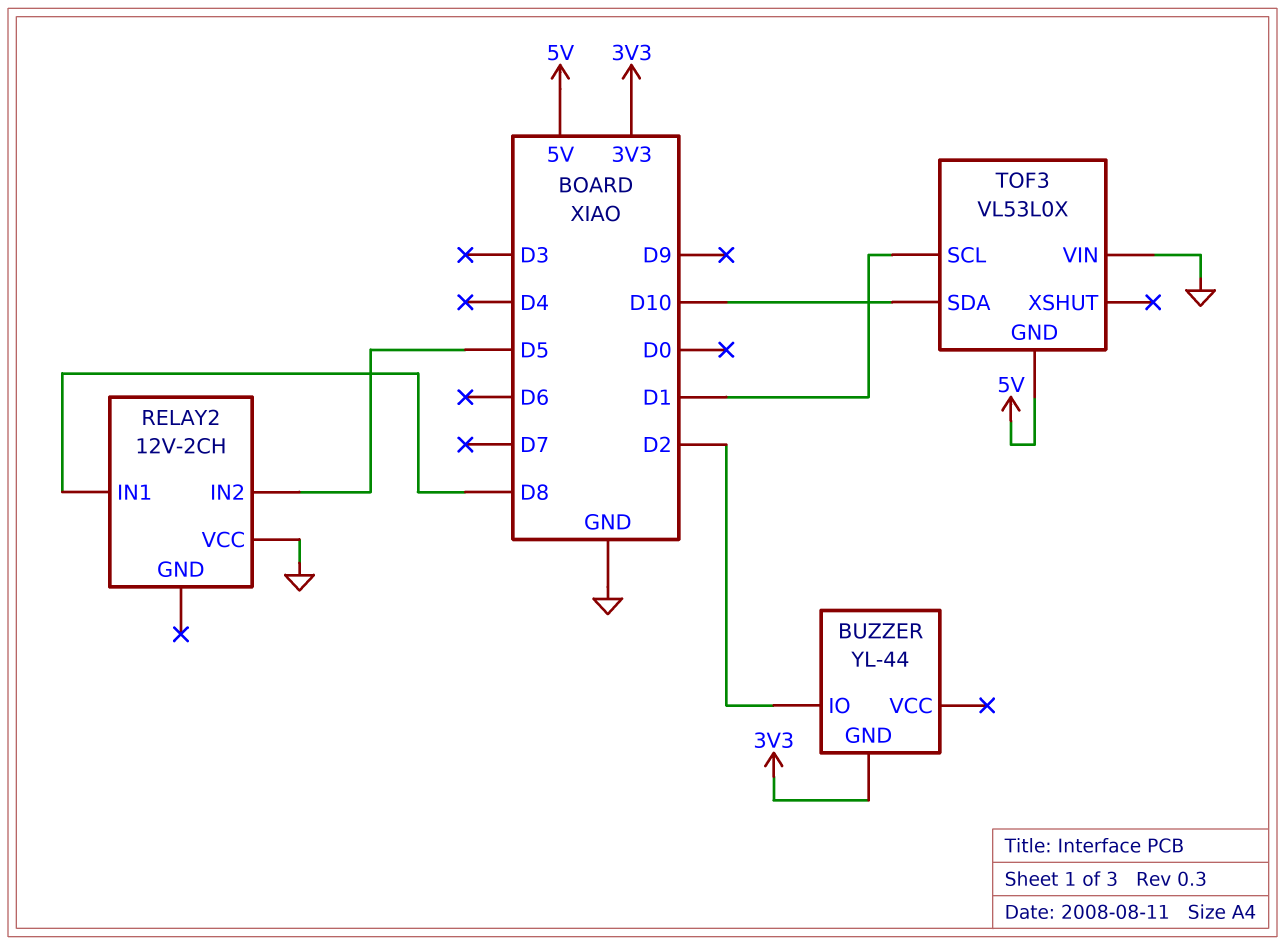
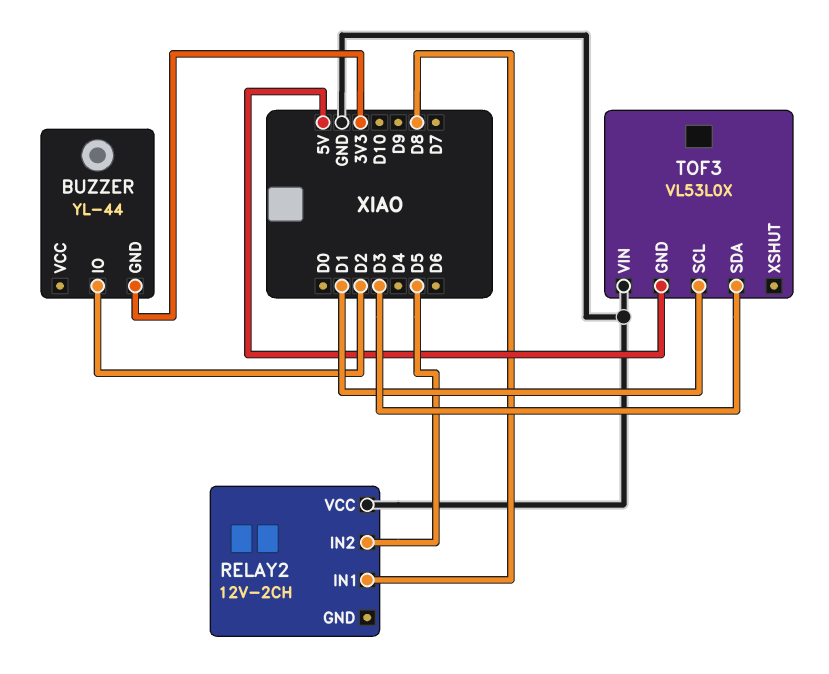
TOF3 pin SDA: D10 -> D3

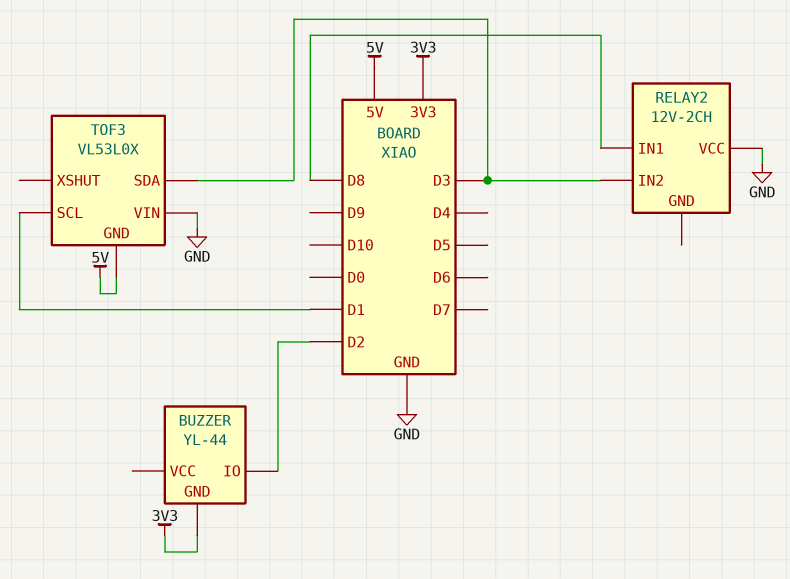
RELAY2 pin IN2: D5 -> D3

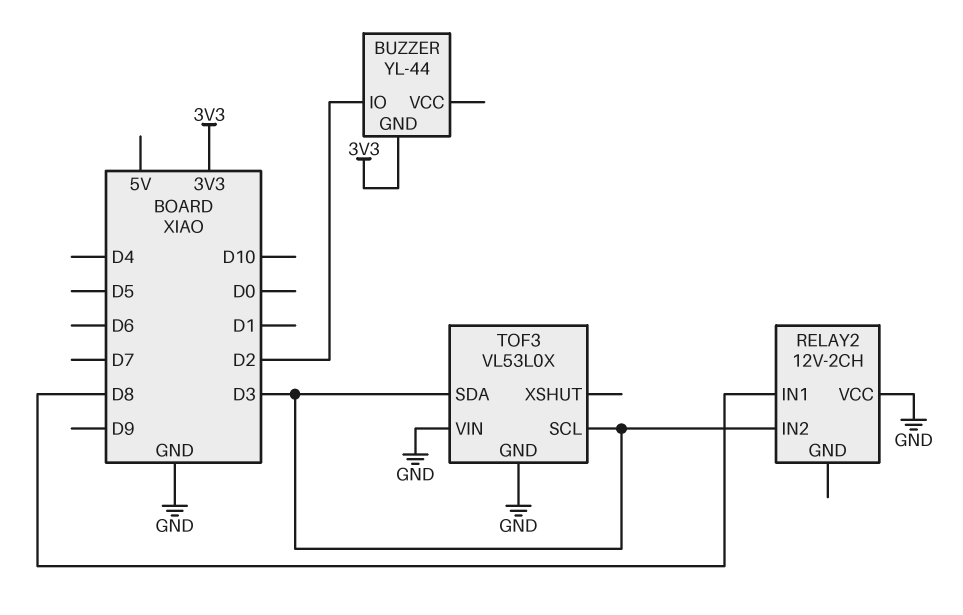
TOF3 pin GND: 5V -> GND
TOF3 pin SCL: D1 -> D3

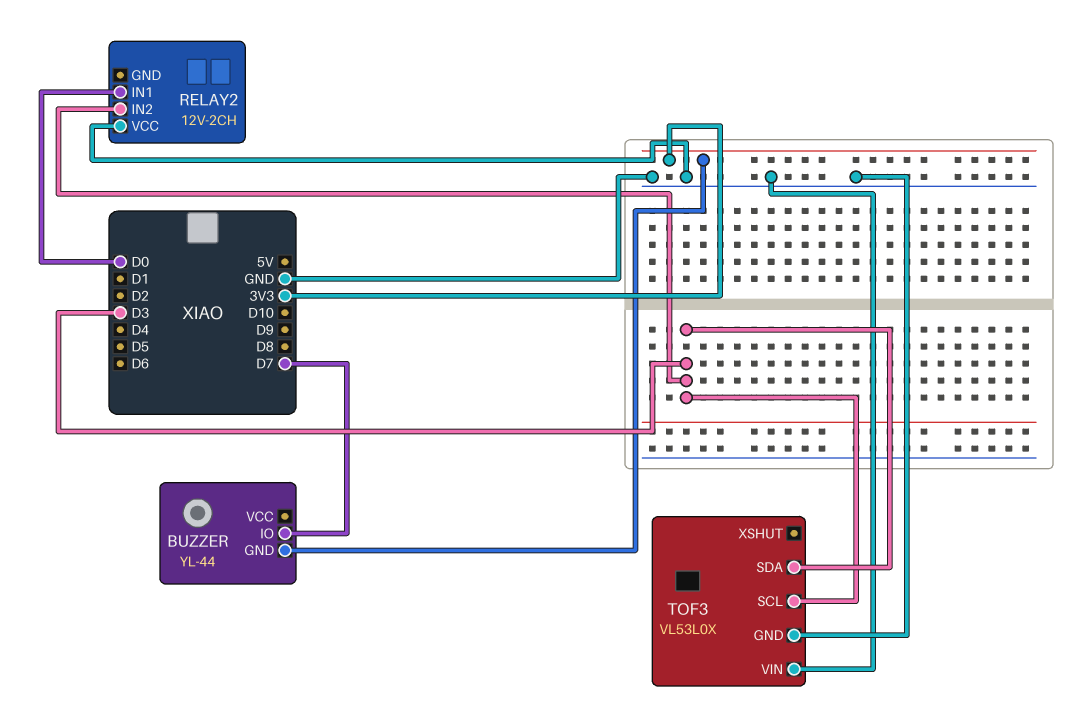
BUZZER pin IO: D2 -> D7
RELAY2 pin IN1: D8 -> D0

